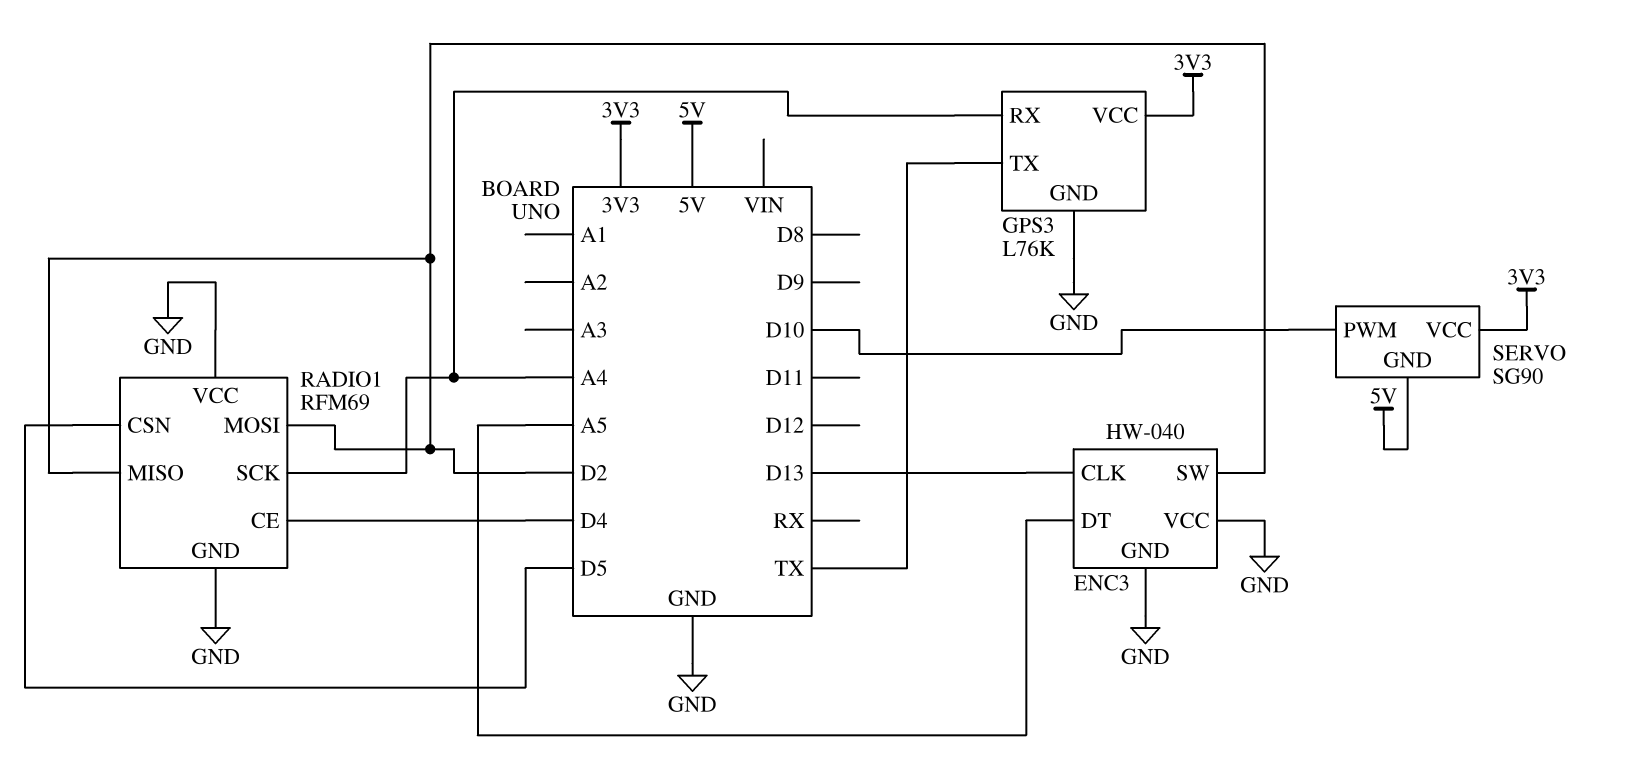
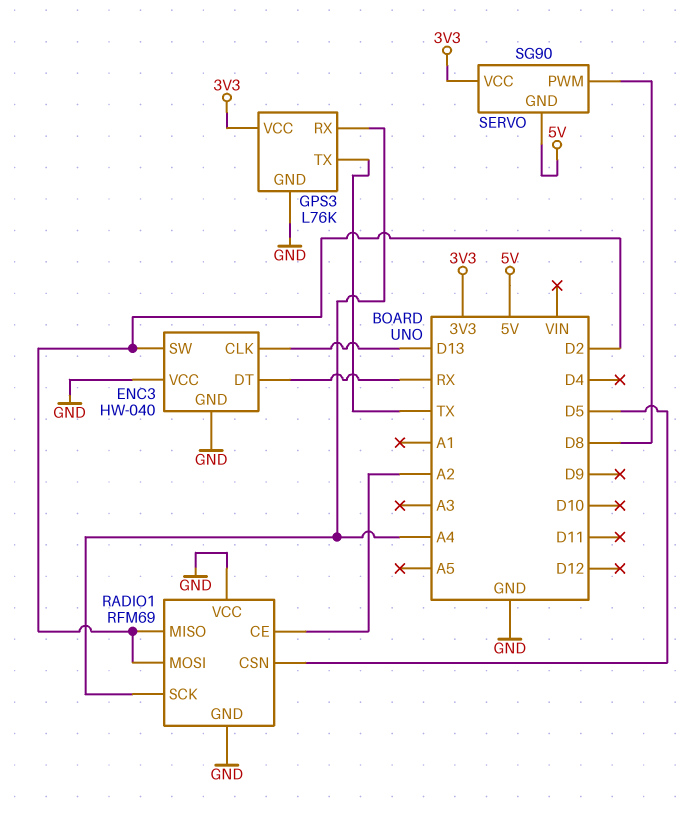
ENC3 pin DT: A5 -> RX
RADIO1 pin CE: D4 -> A2
SERVO pin PWM: D10 -> D8

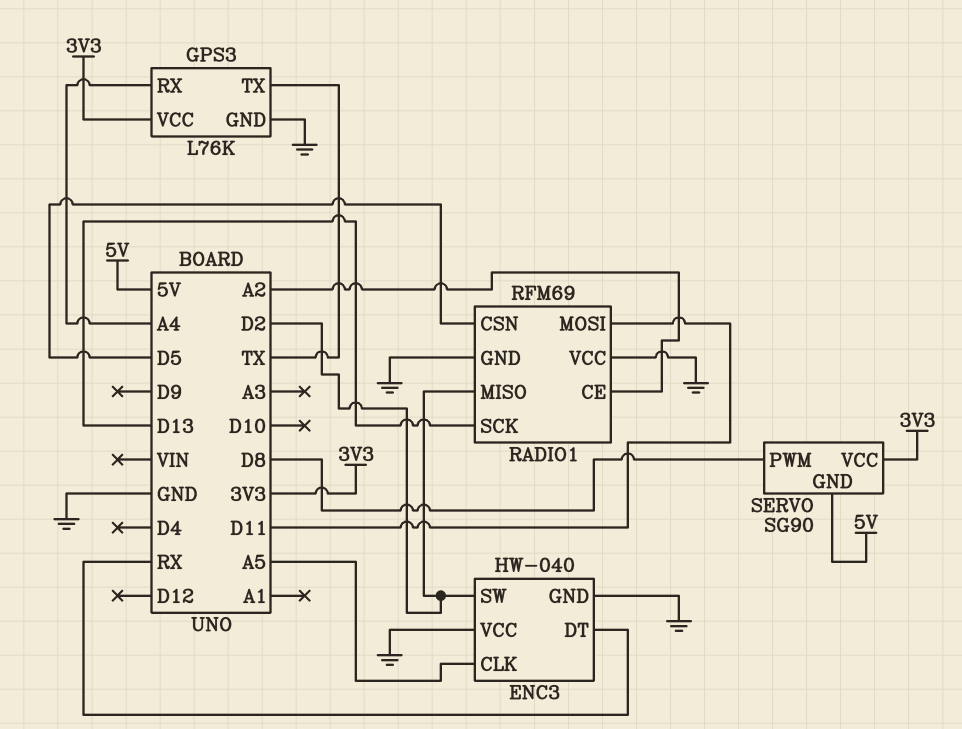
ENC3 pin CLK: D13 -> A5
RADIO1 pin MOSI: D2 -> D11
RADIO1 pin SCK: A4 -> D13

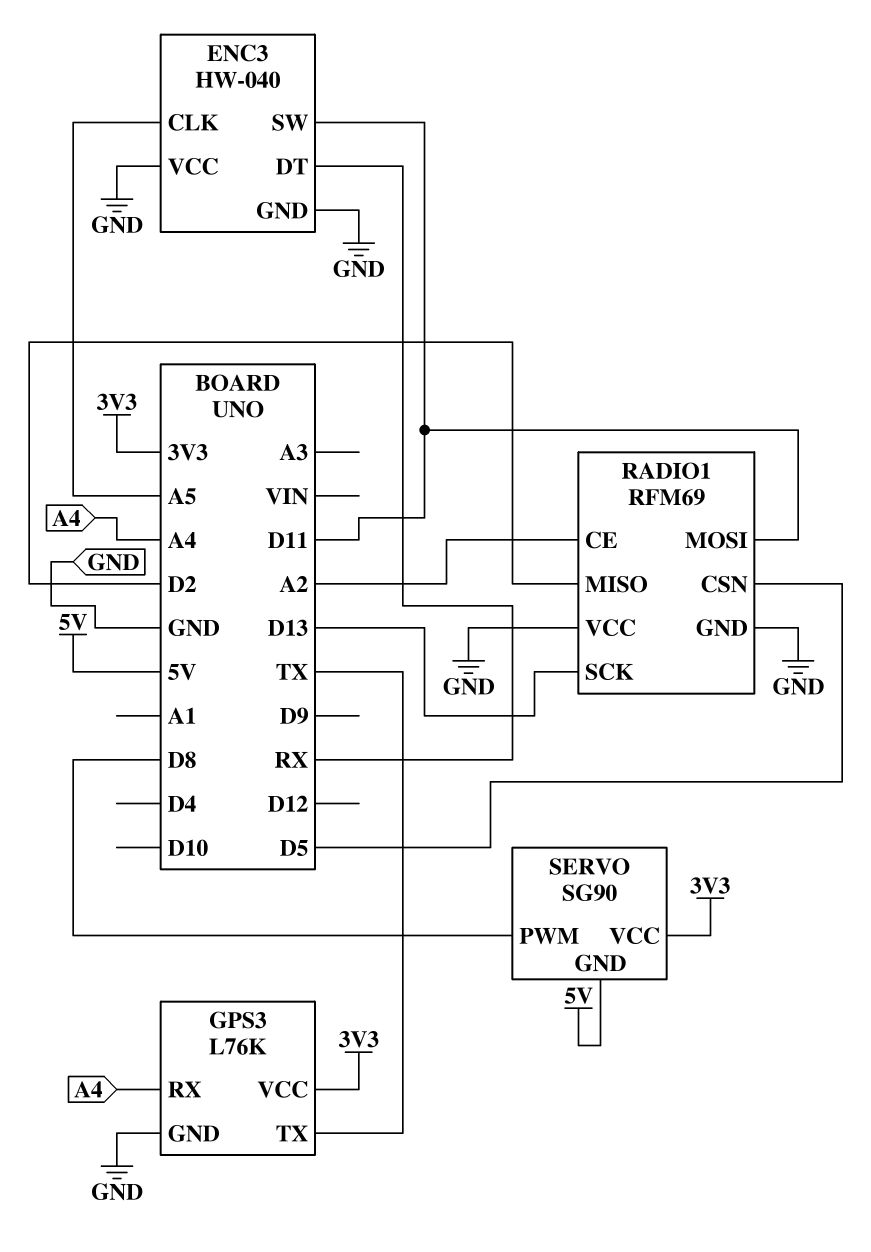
ENC3 pin SW: D2 -> D11

